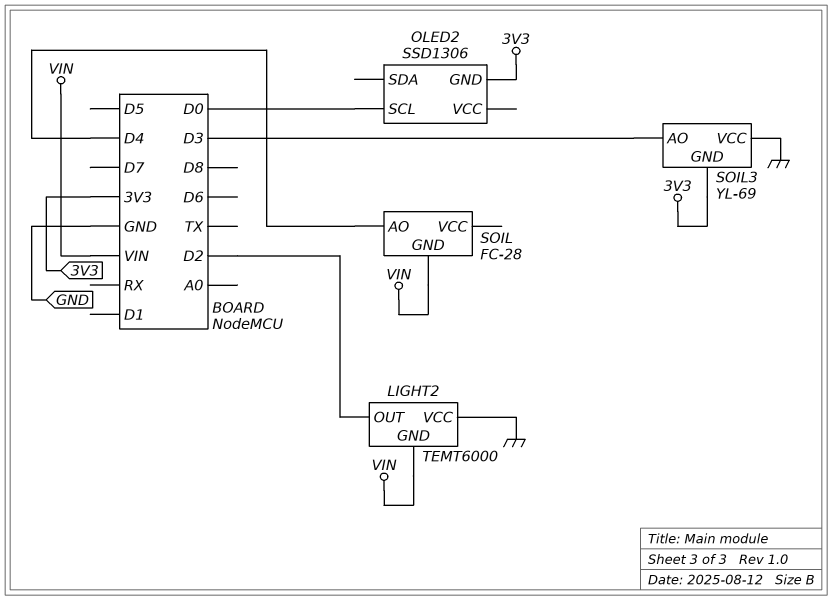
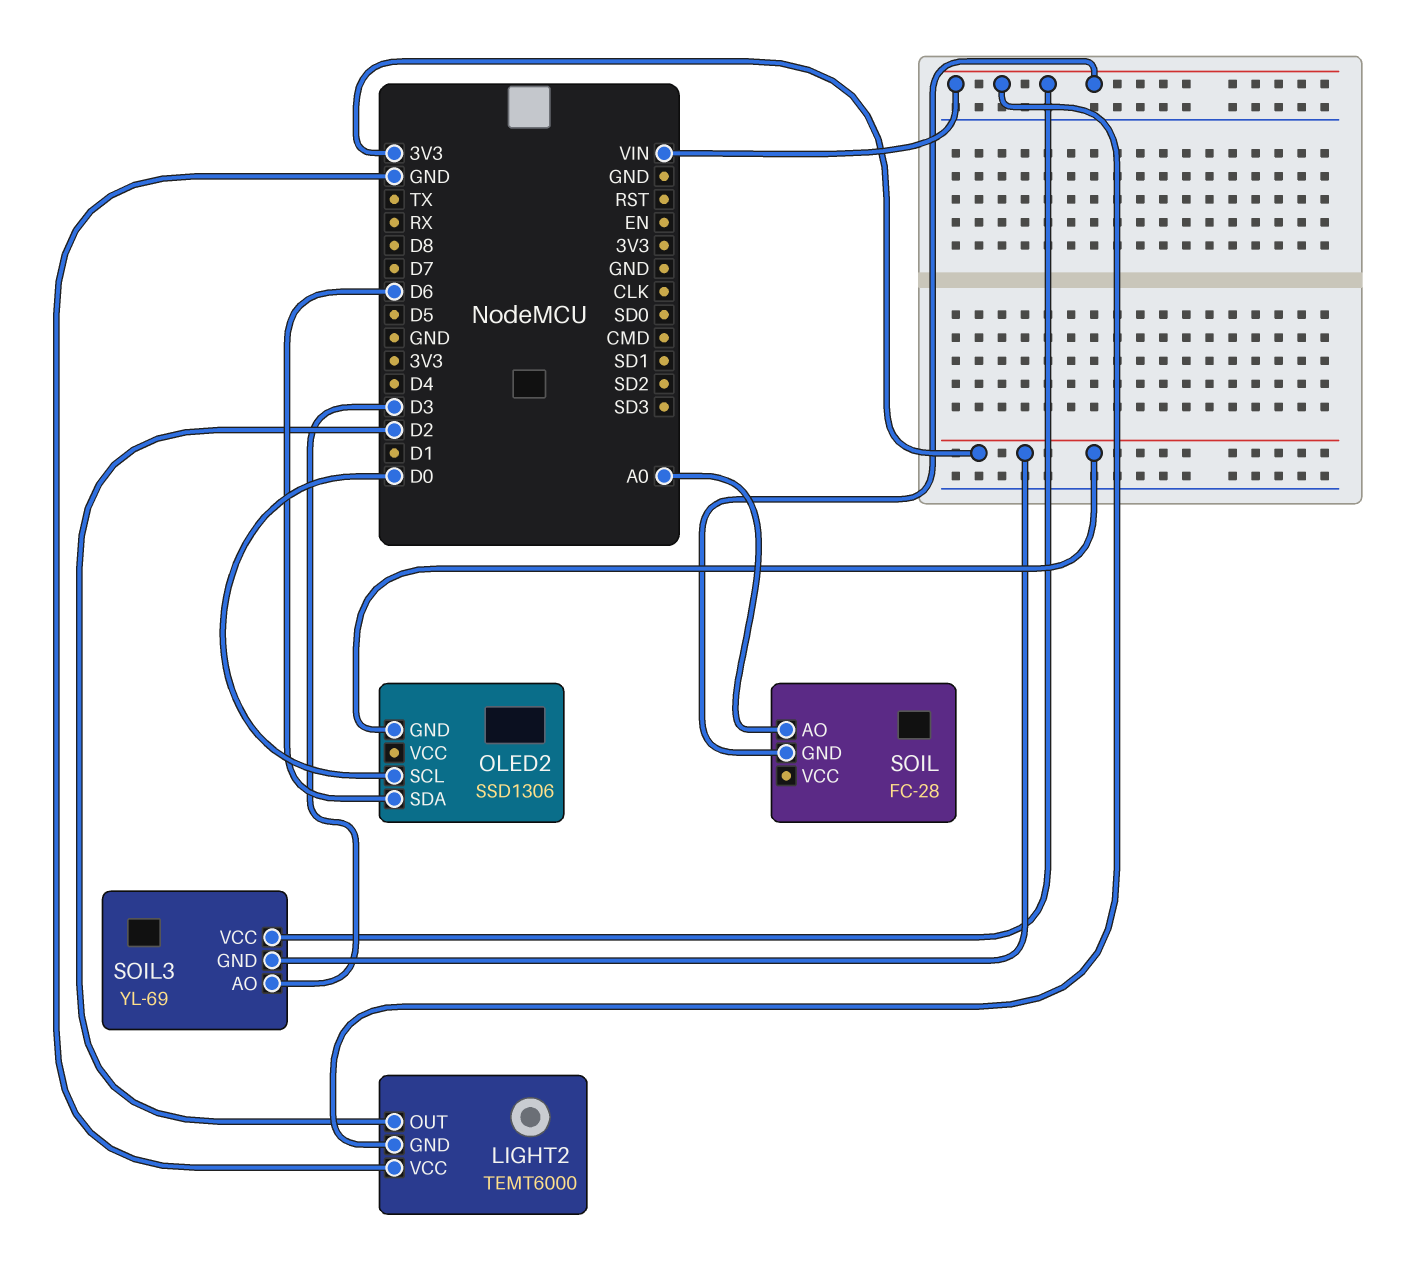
OLED2 pin SDA: none -> D6
SOIL pin AO: D4 -> A0
SOIL3 pin VCC: GND -> VIN

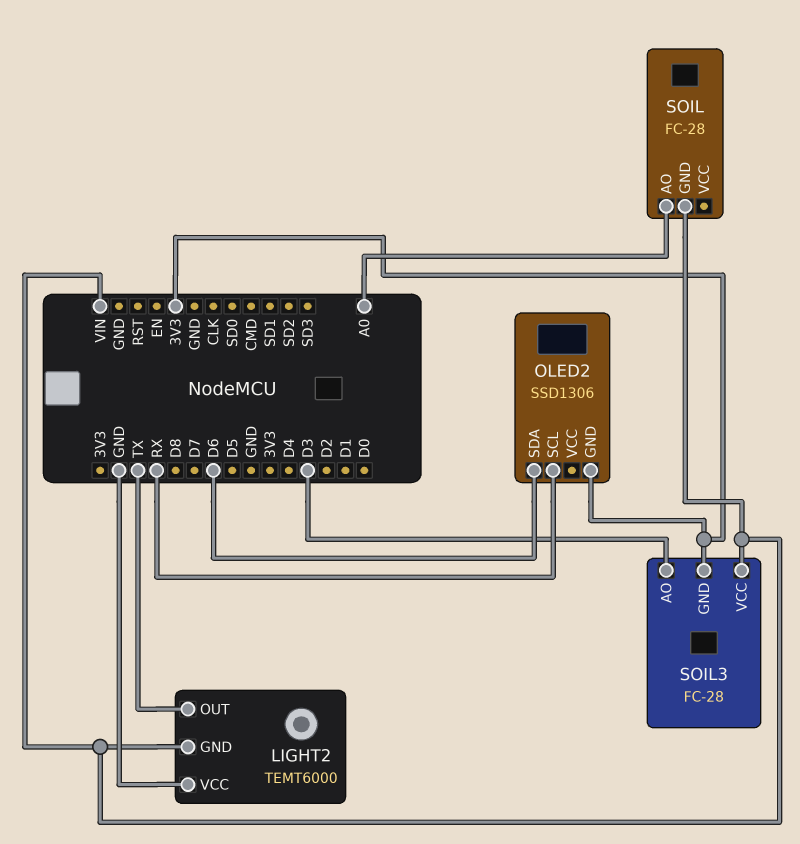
LIGHT2 pin OUT: D2 -> TX
OLED2 pin SCL: D0 -> RX
SOIL3: YL-69 -> FC-28

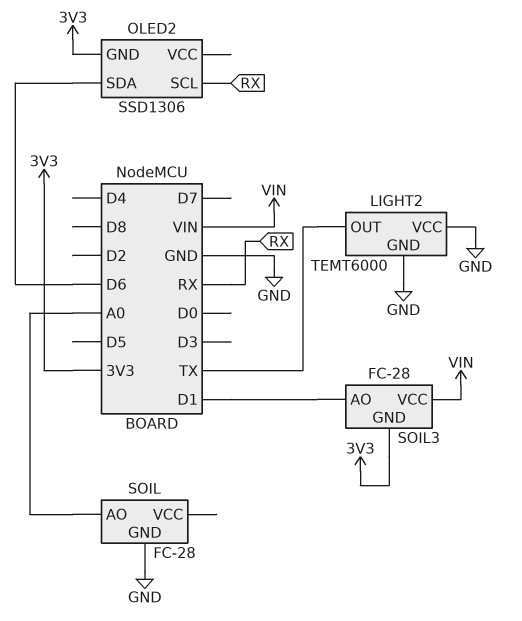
LIGHT2 pin GND: VIN -> GND
SOIL pin GND: VIN -> GND
SOIL3 pin AO: D3 -> D1

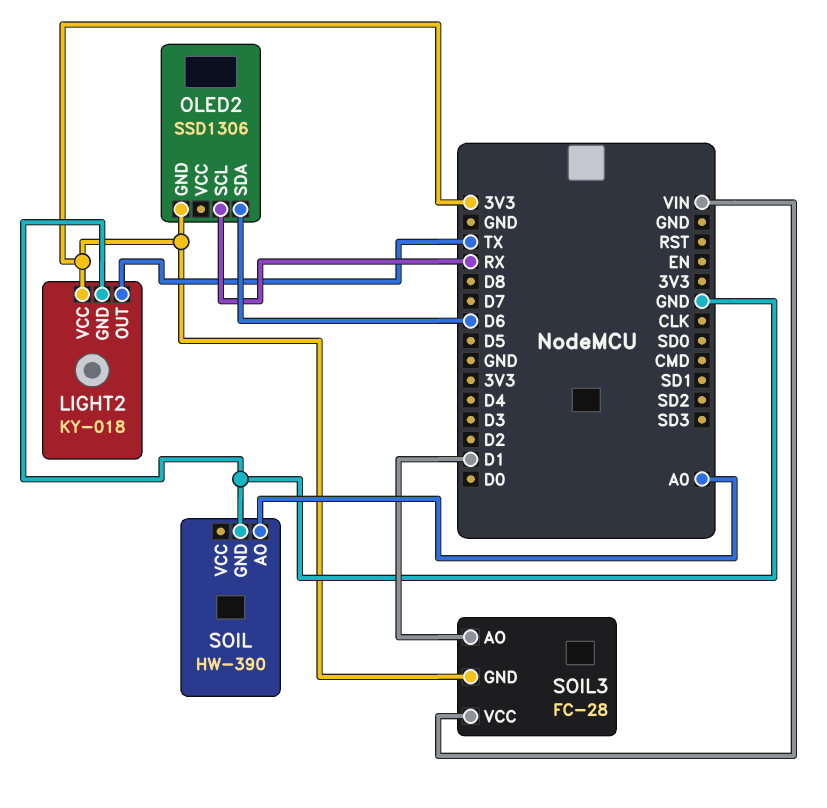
LIGHT2: TEMT6000 -> KY-018
LIGHT2 pin VCC: GND -> 3V3
SOIL: FC-28 -> HW-390

